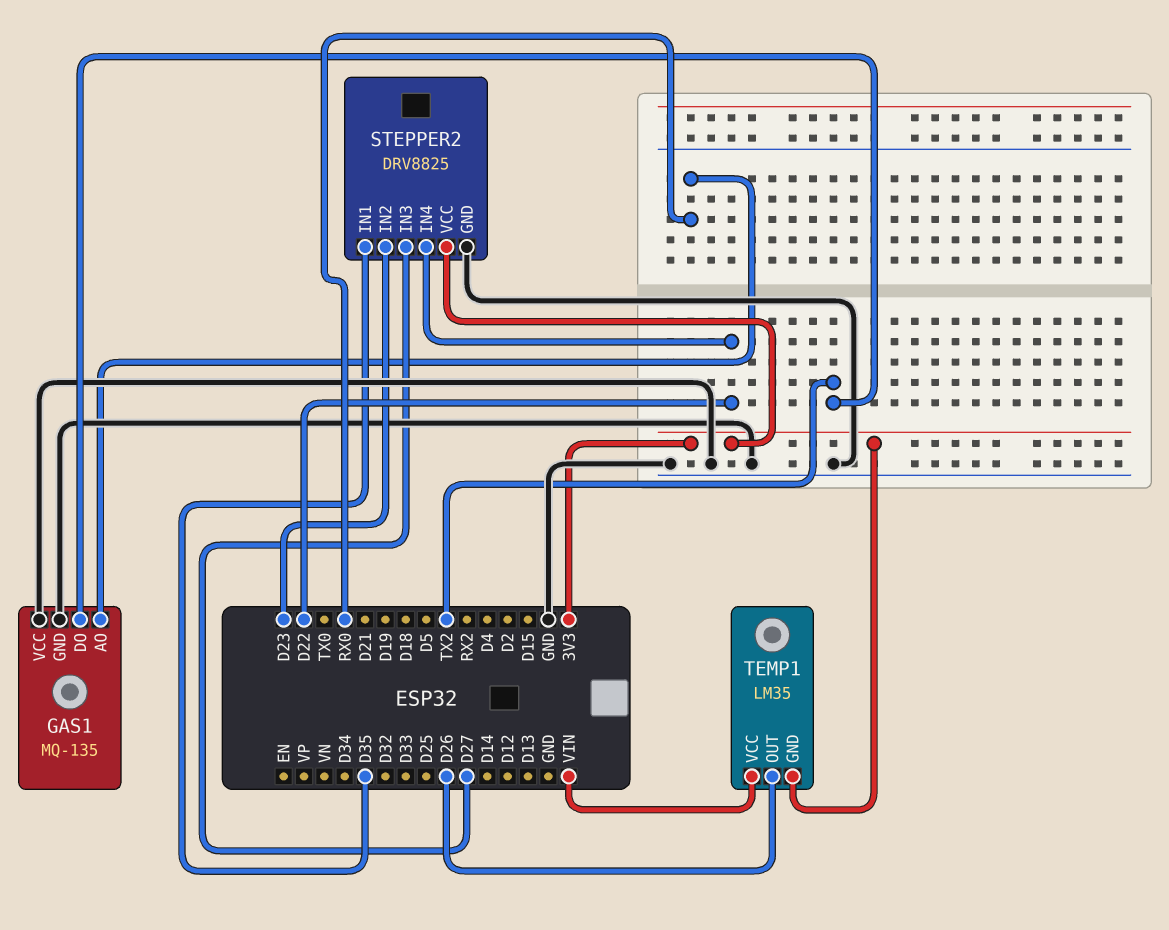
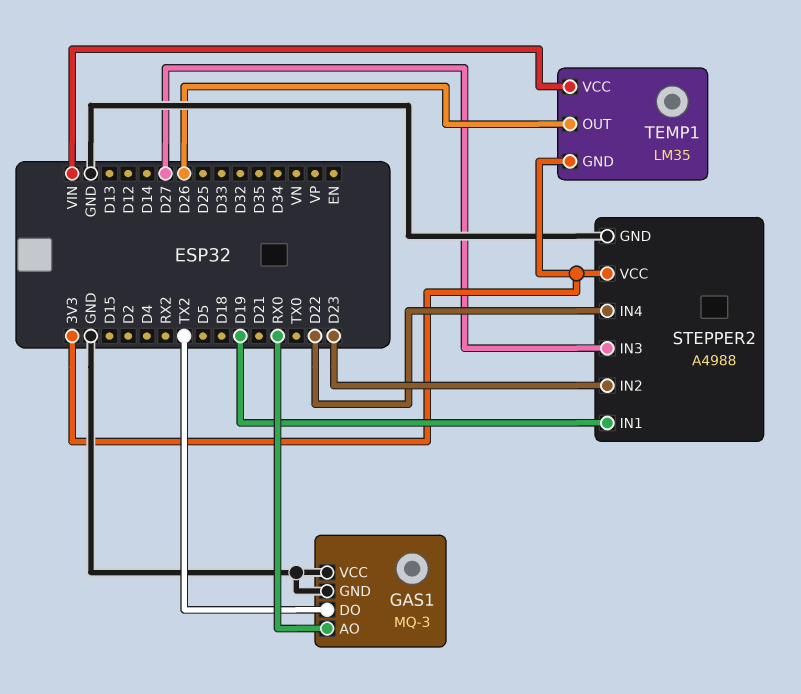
GAS1: MQ-135 -> MQ-3
STEPPER2: DRV8825 -> A4988
STEPPER2 pin IN1: D35 -> D19

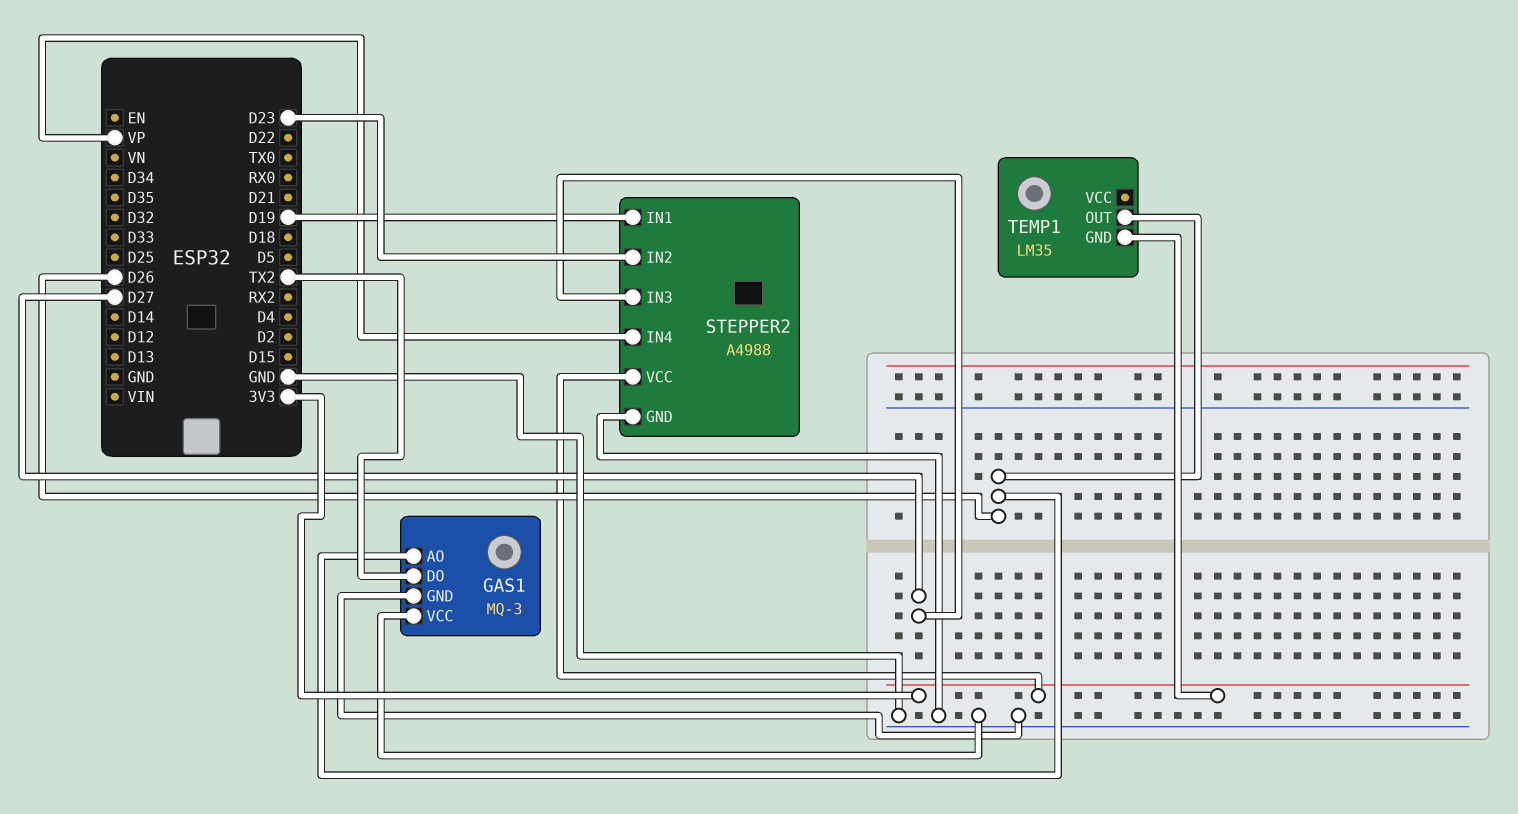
GAS1 pin AO: RX0 -> D26
STEPPER2 pin IN4: D22 -> VP
TEMP1 pin VCC: VIN -> none

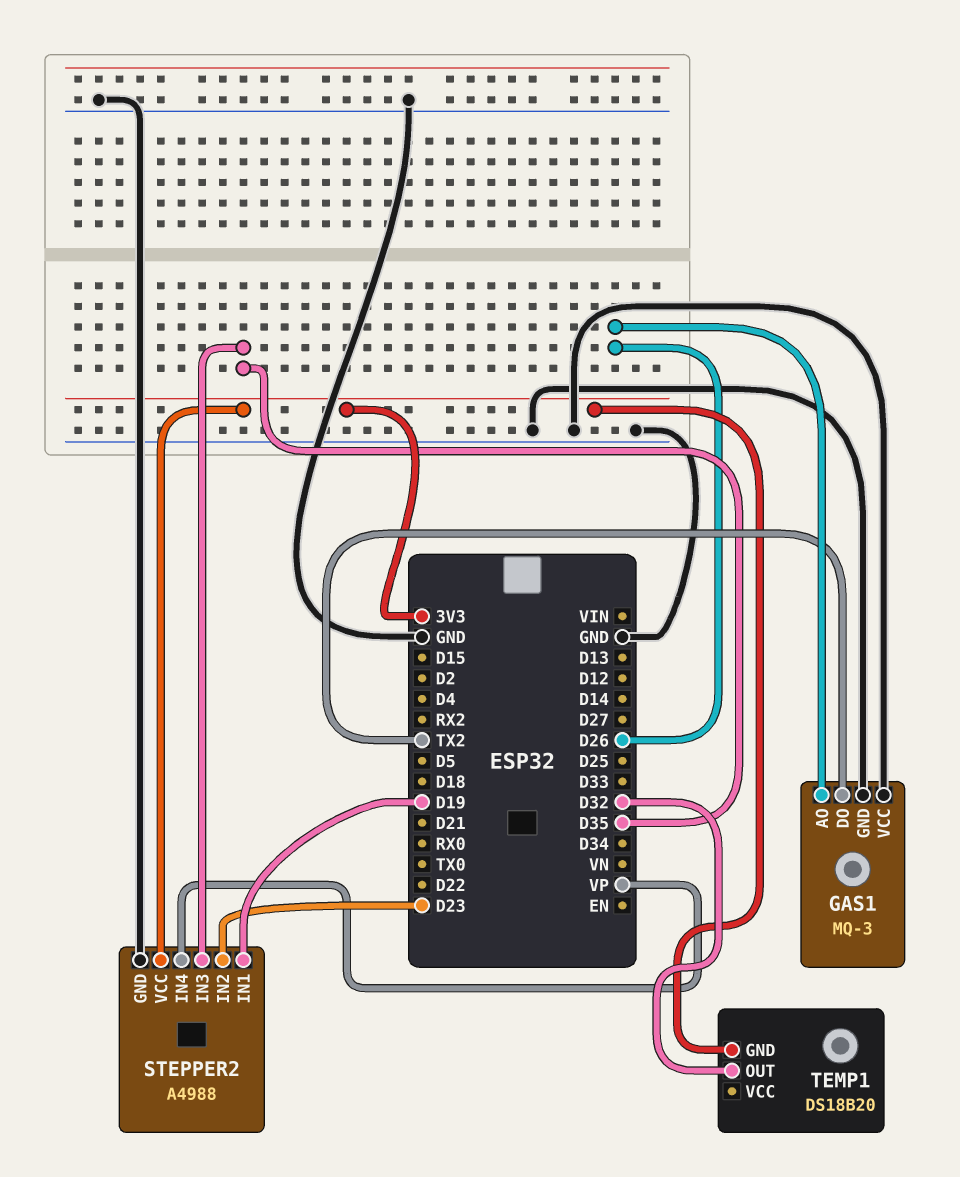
STEPPER2 pin IN3: D27 -> D35
TEMP1: LM35 -> DS18B20
TEMP1 pin OUT: D26 -> D32

